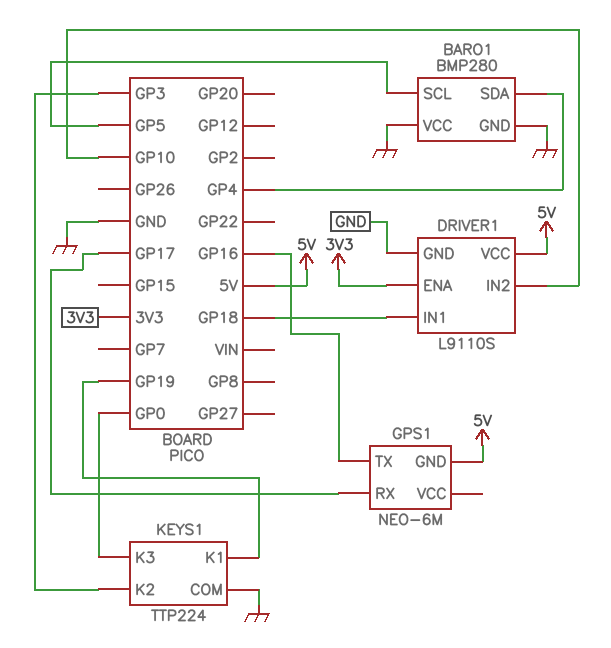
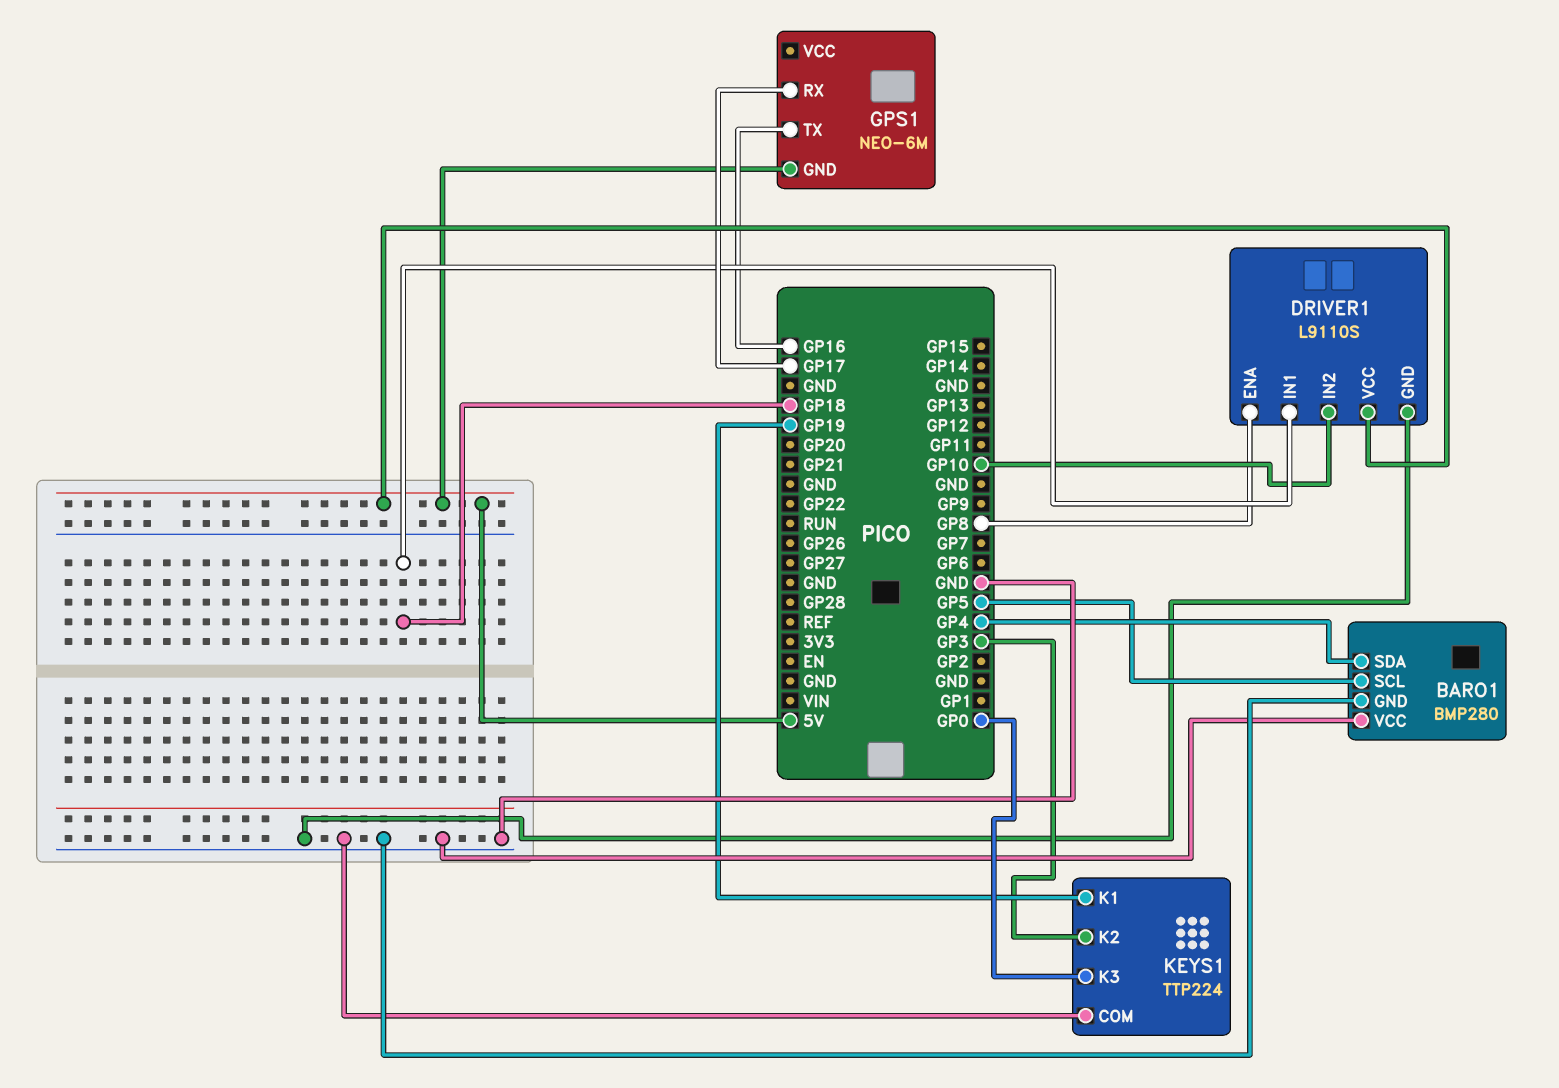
DRIVER1 pin ENA: 3V3 -> GP8

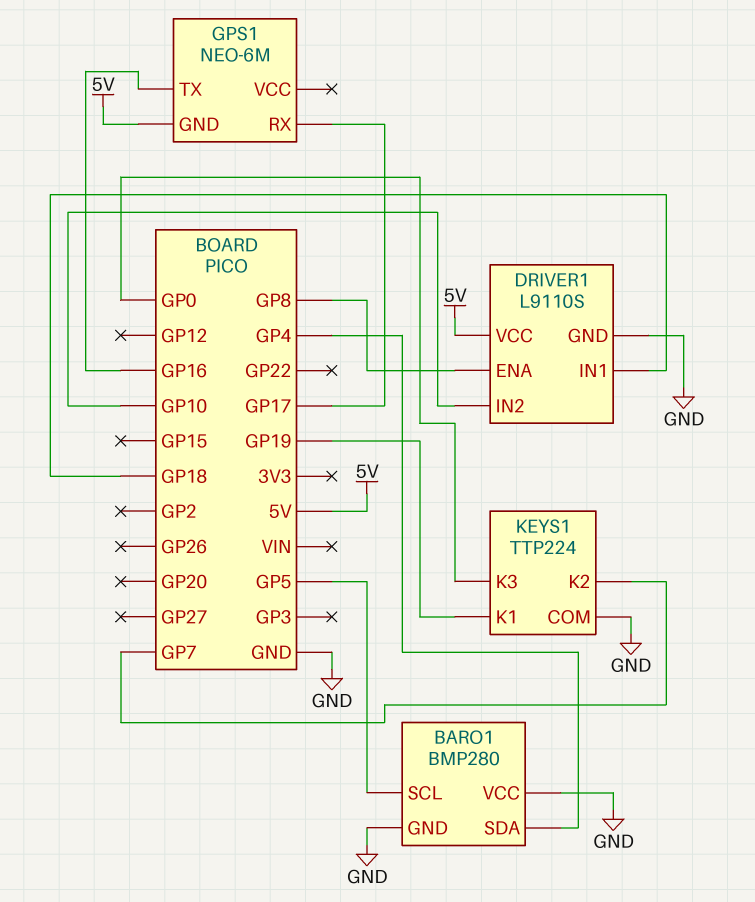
KEYS1 pin K2: GP3 -> GP7

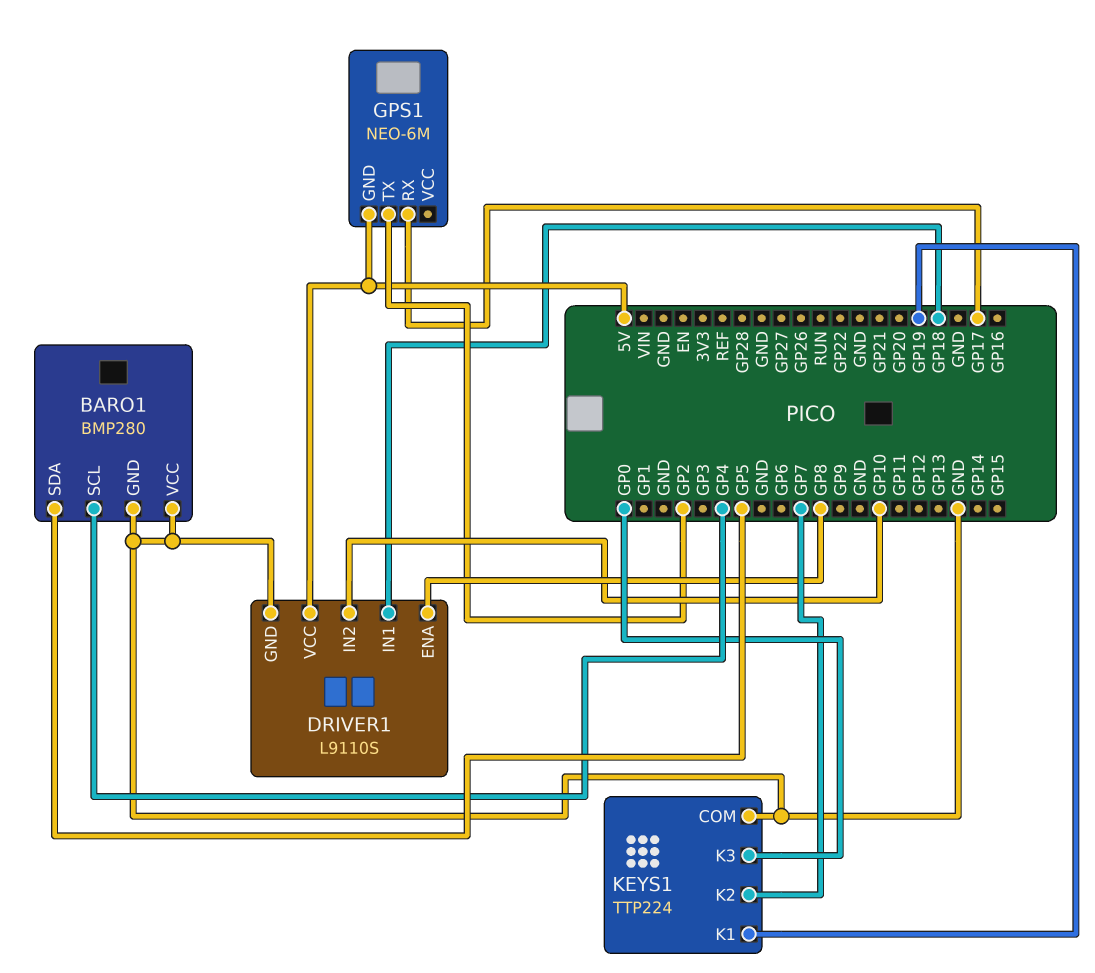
BARO1 pin SCL: GP5 -> GP4
BARO1 pin SDA: GP4 -> GP5
GPS1 pin TX: GP16 -> GP2

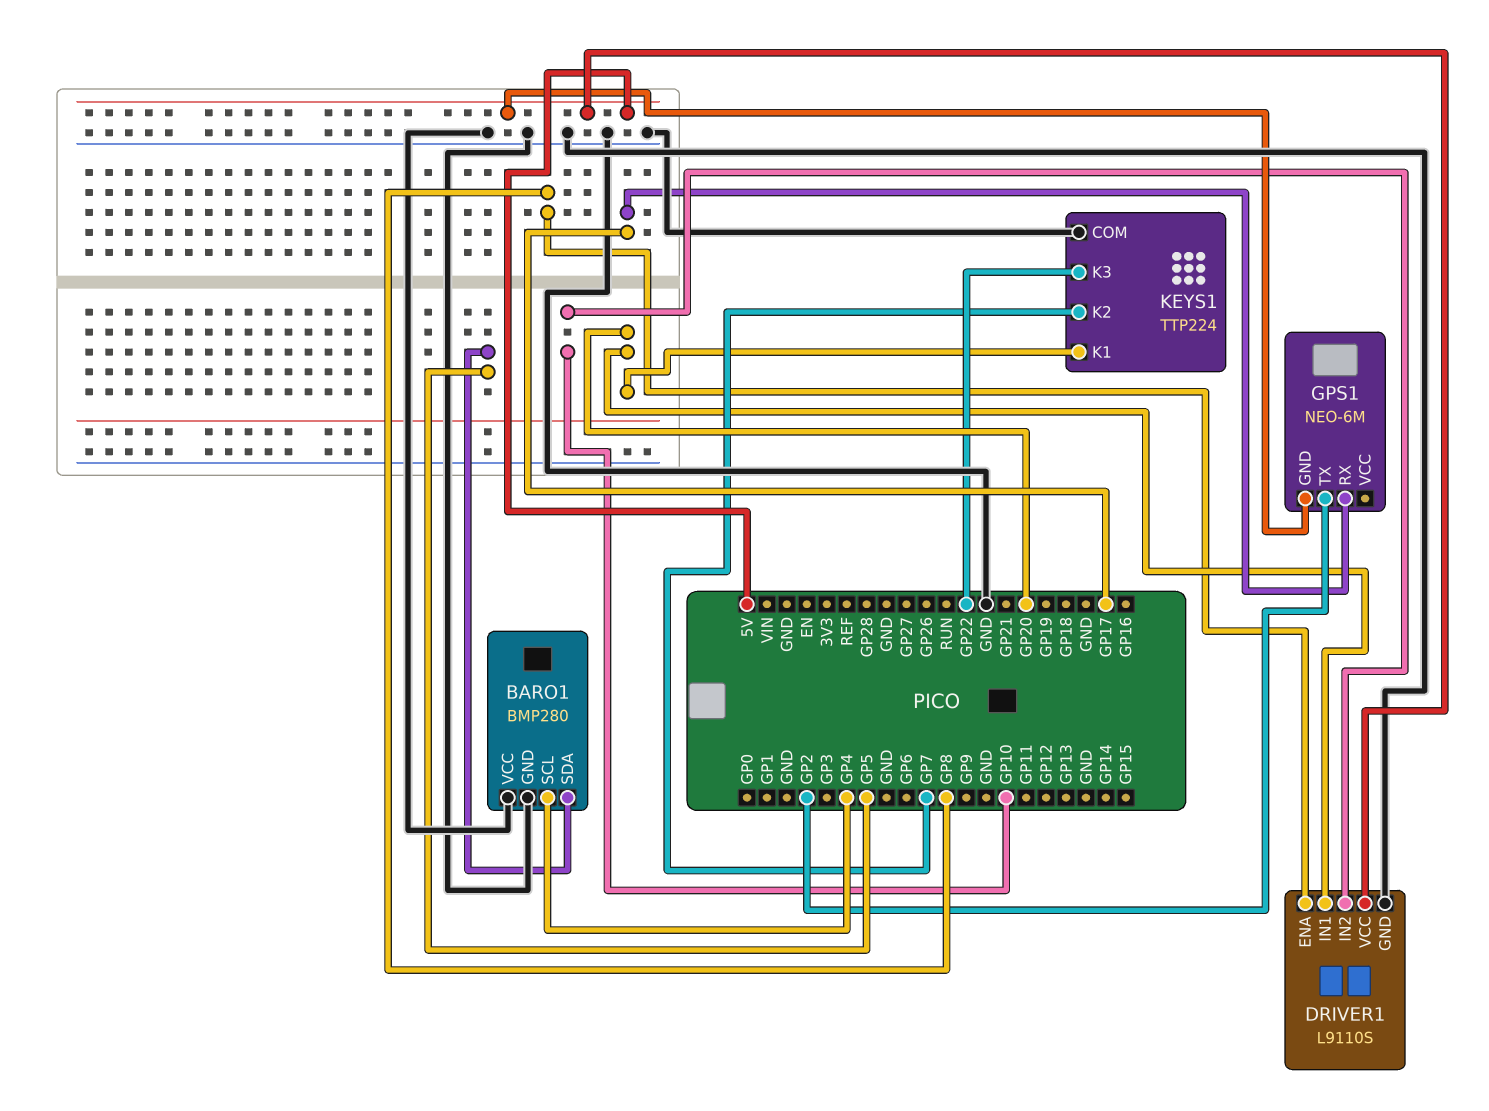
DRIVER1 pin IN1: GP18 -> GP20
KEYS1 pin K1: GP19 -> GP20
KEYS1 pin K3: GP0 -> GP22

